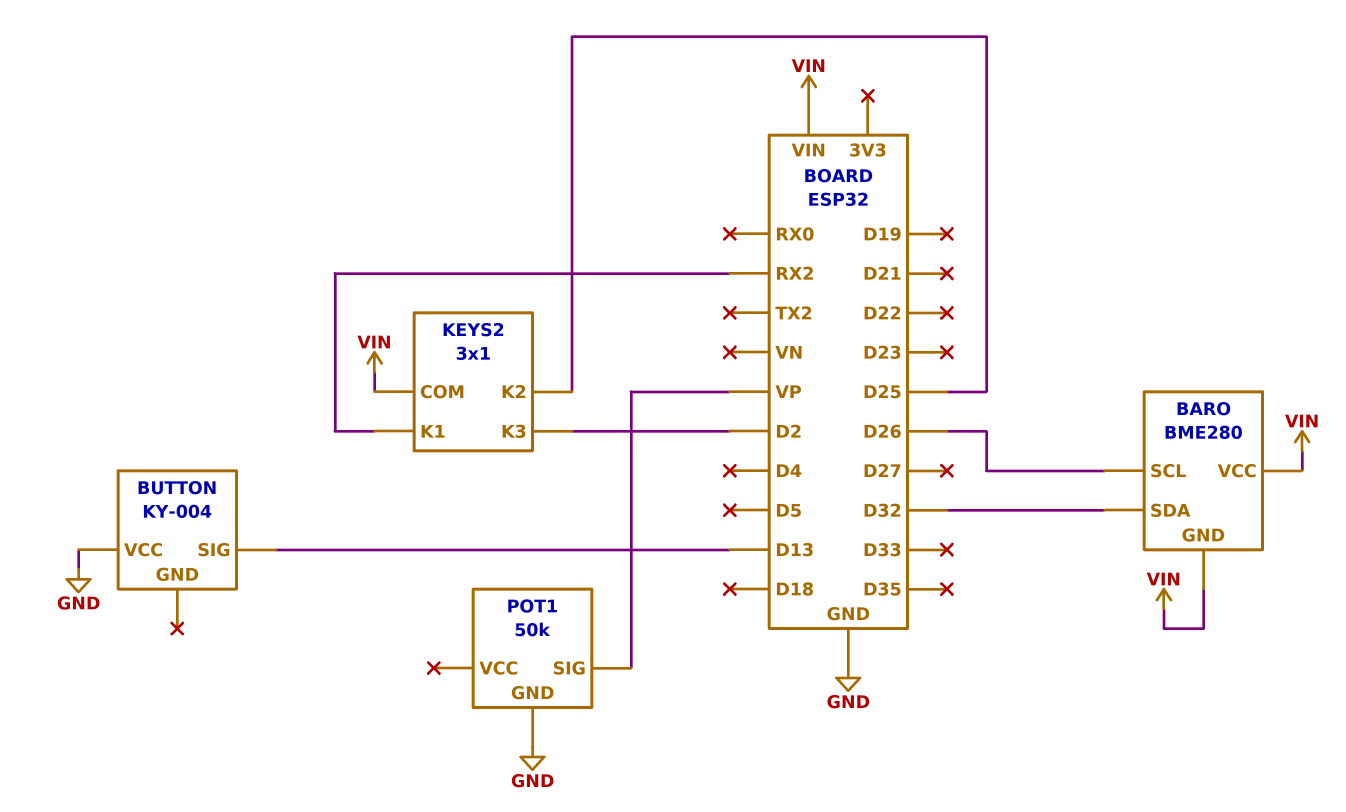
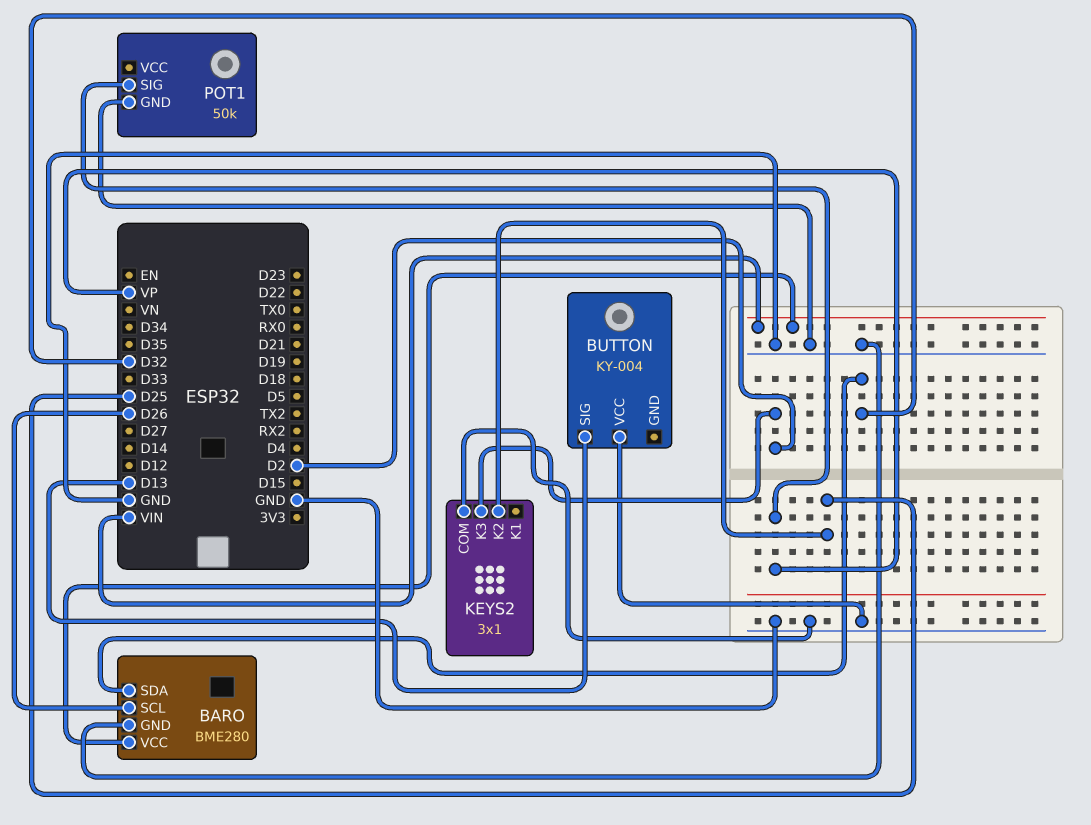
BARO pin GND: VIN -> GND
KEYS2 pin COM: VIN -> GND
KEYS2 pin K1: RX2 -> none

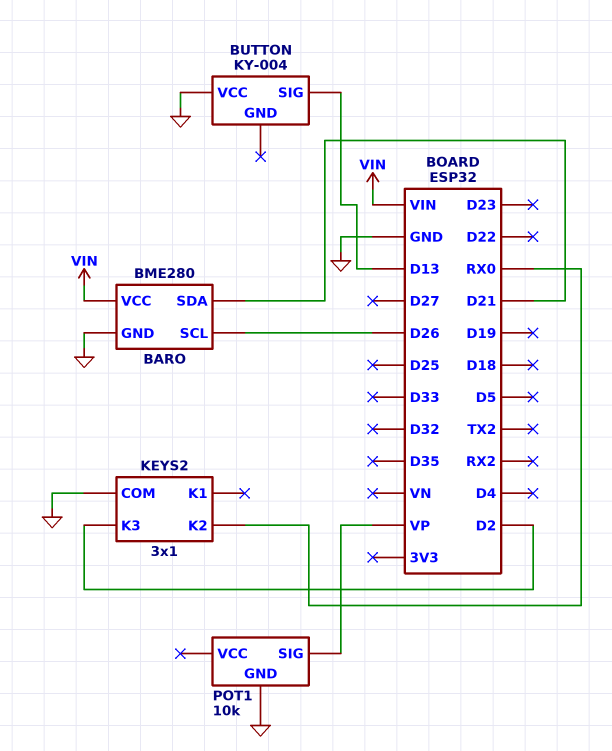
BARO pin SDA: D32 -> D21
KEYS2 pin K2: D25 -> RX0
POT1: 50k -> 10k

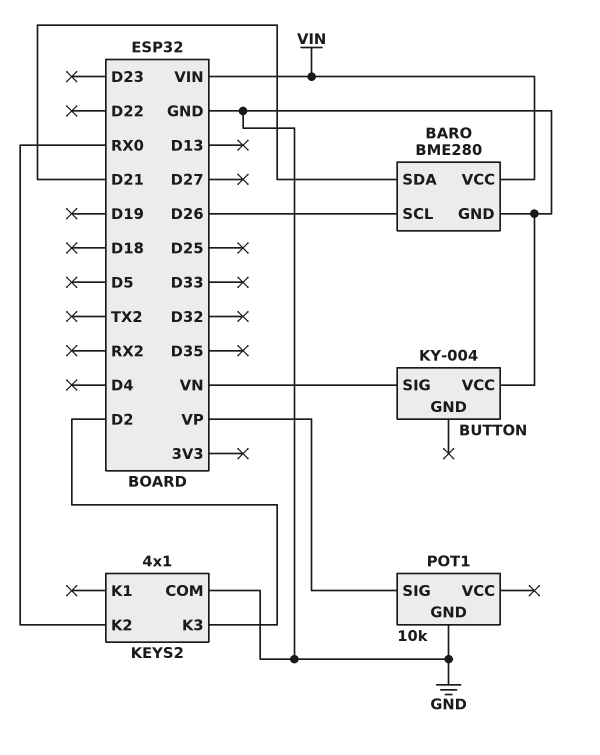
BUTTON pin SIG: D13 -> VN
KEYS2: 3x1 -> 4x1

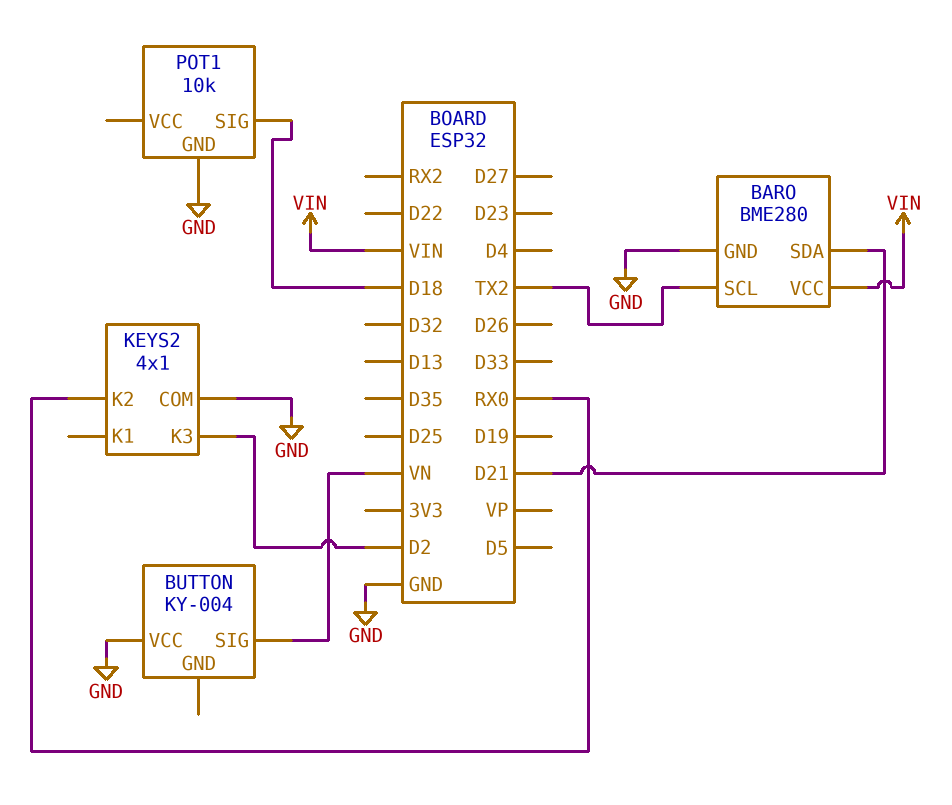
BARO pin SCL: D26 -> TX2
POT1 pin SIG: VP -> D18

